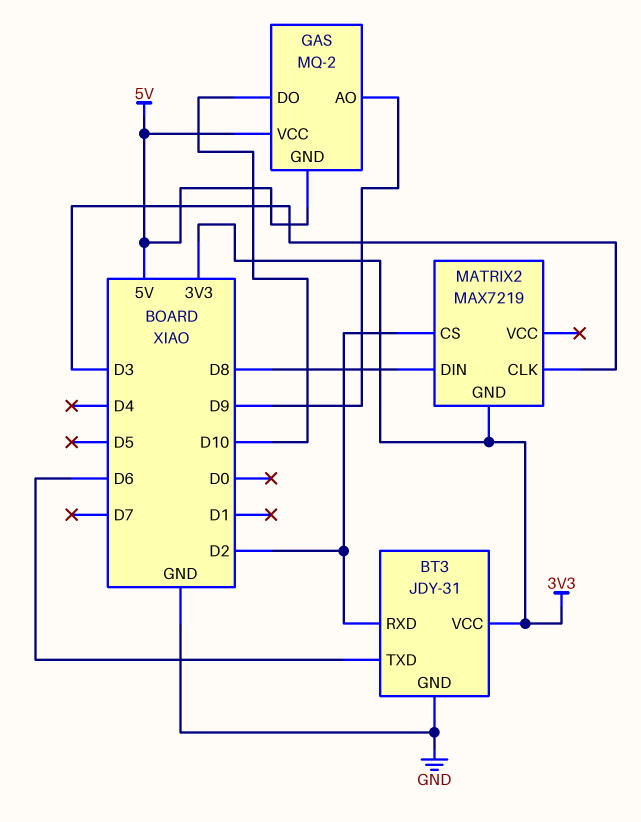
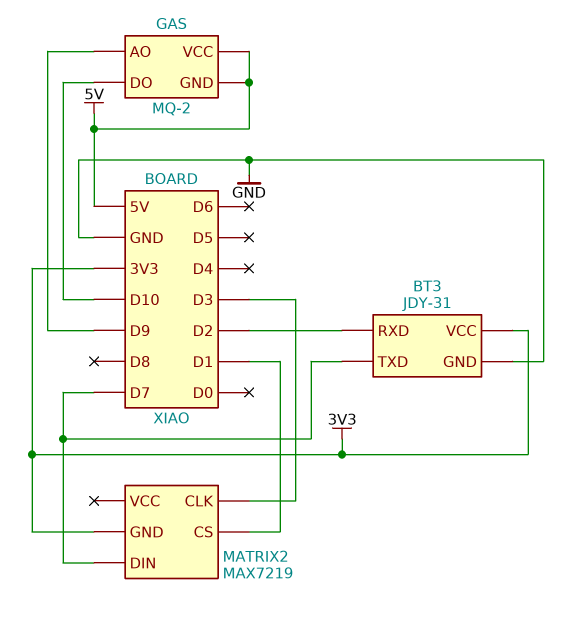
BT3 pin TXD: D6 -> D7
MATRIX2 pin CS: D2 -> D1
MATRIX2 pin DIN: D8 -> D7

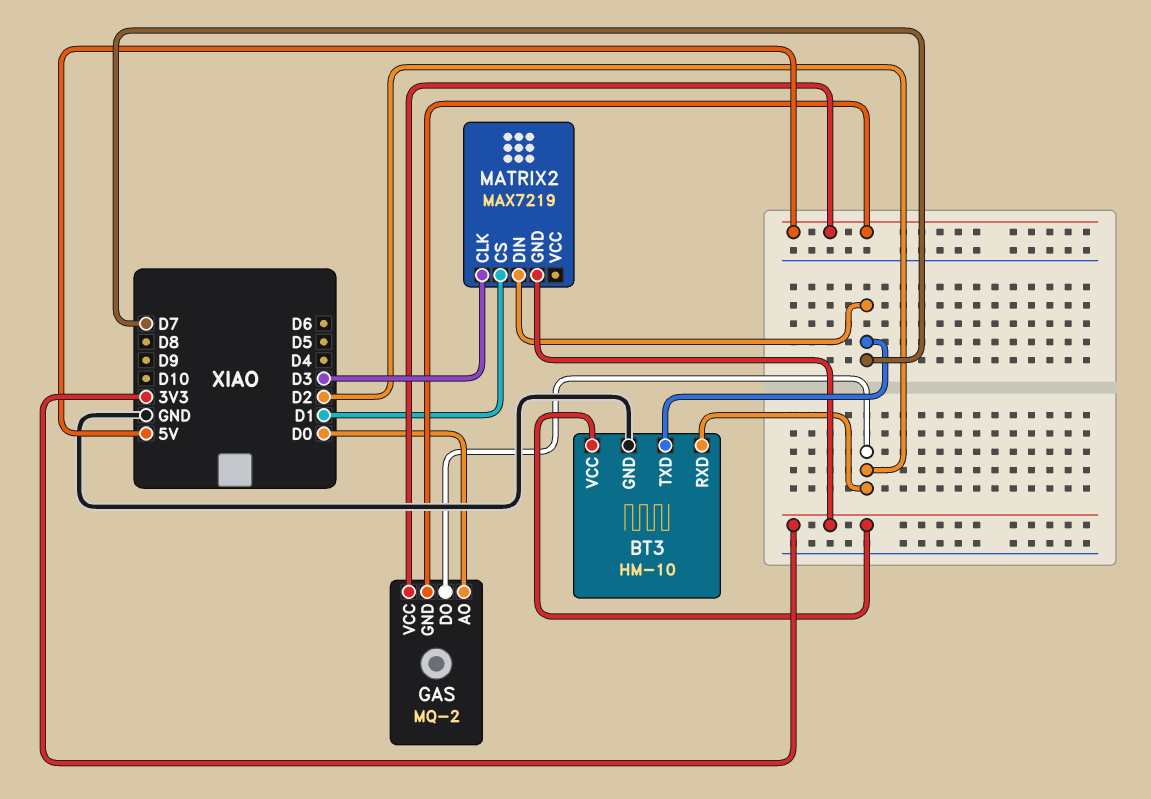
BT3: JDY-31 -> HM-10
GAS pin AO: D9 -> D0
GAS pin DO: D10 -> D2

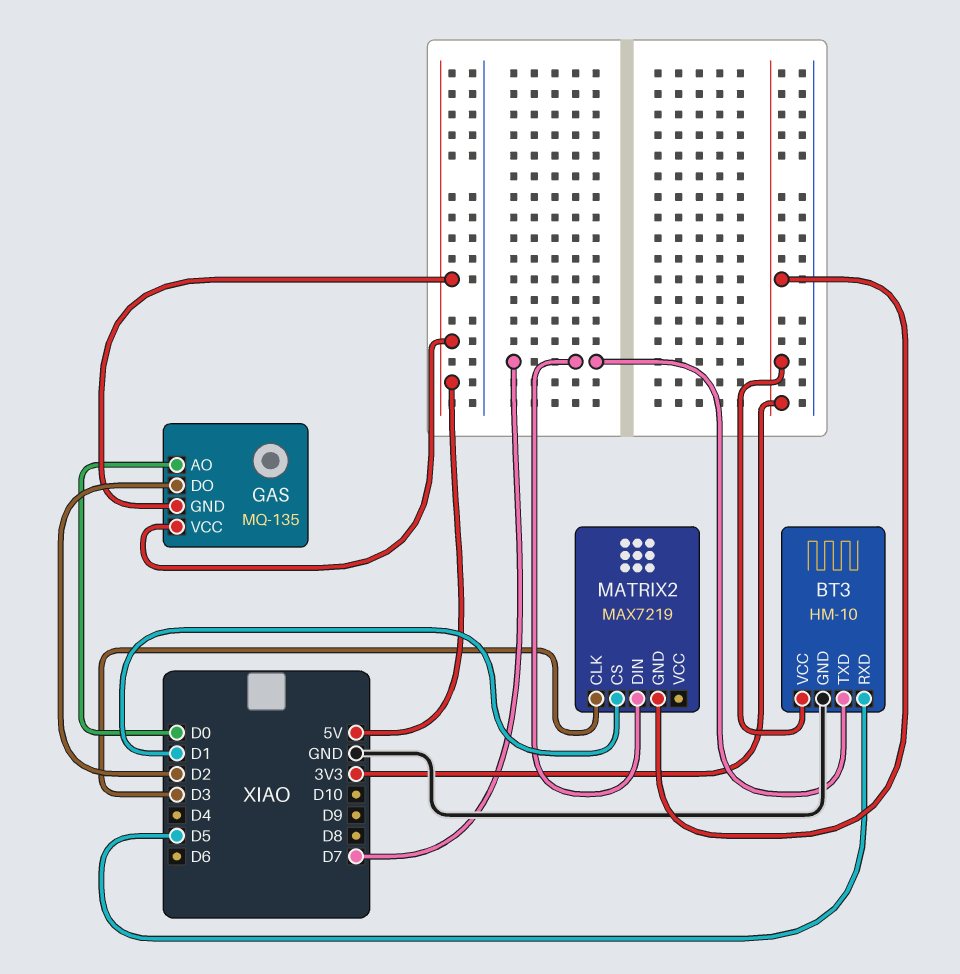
BT3 pin RXD: D2 -> D5
GAS: MQ-2 -> MQ-135

